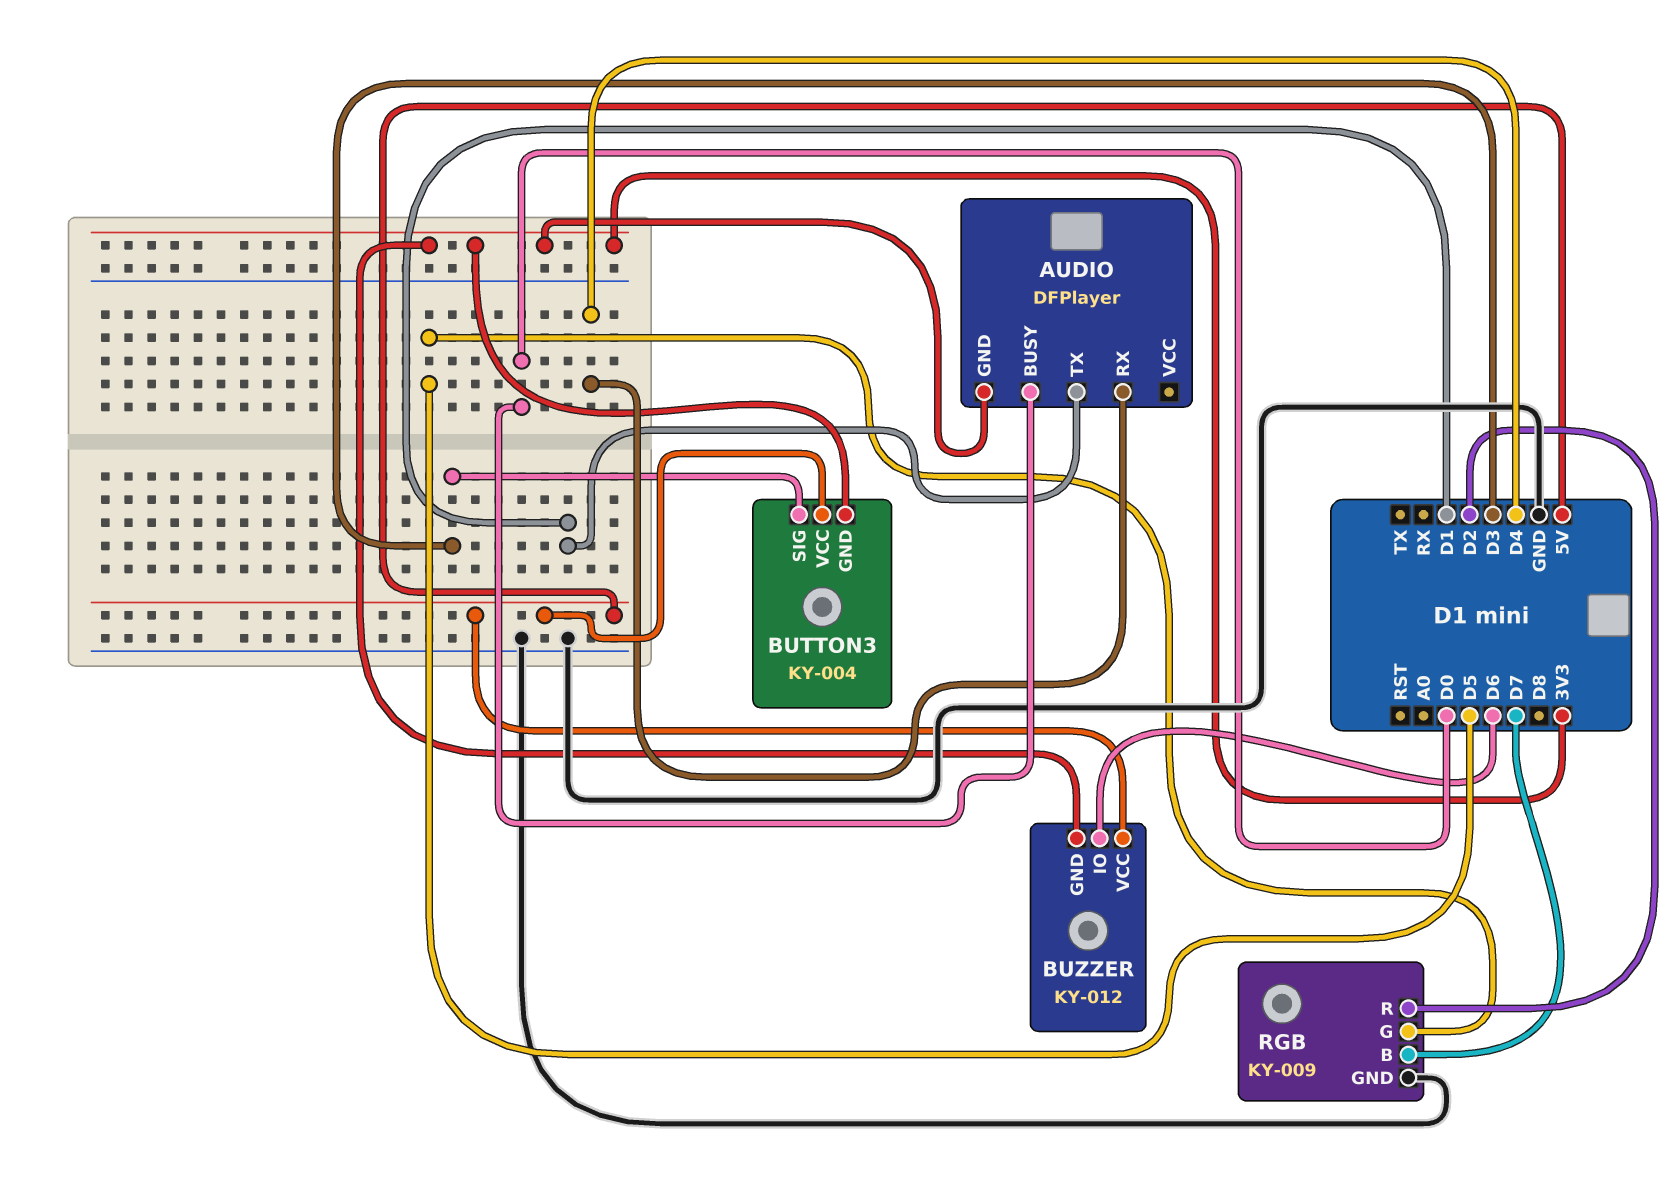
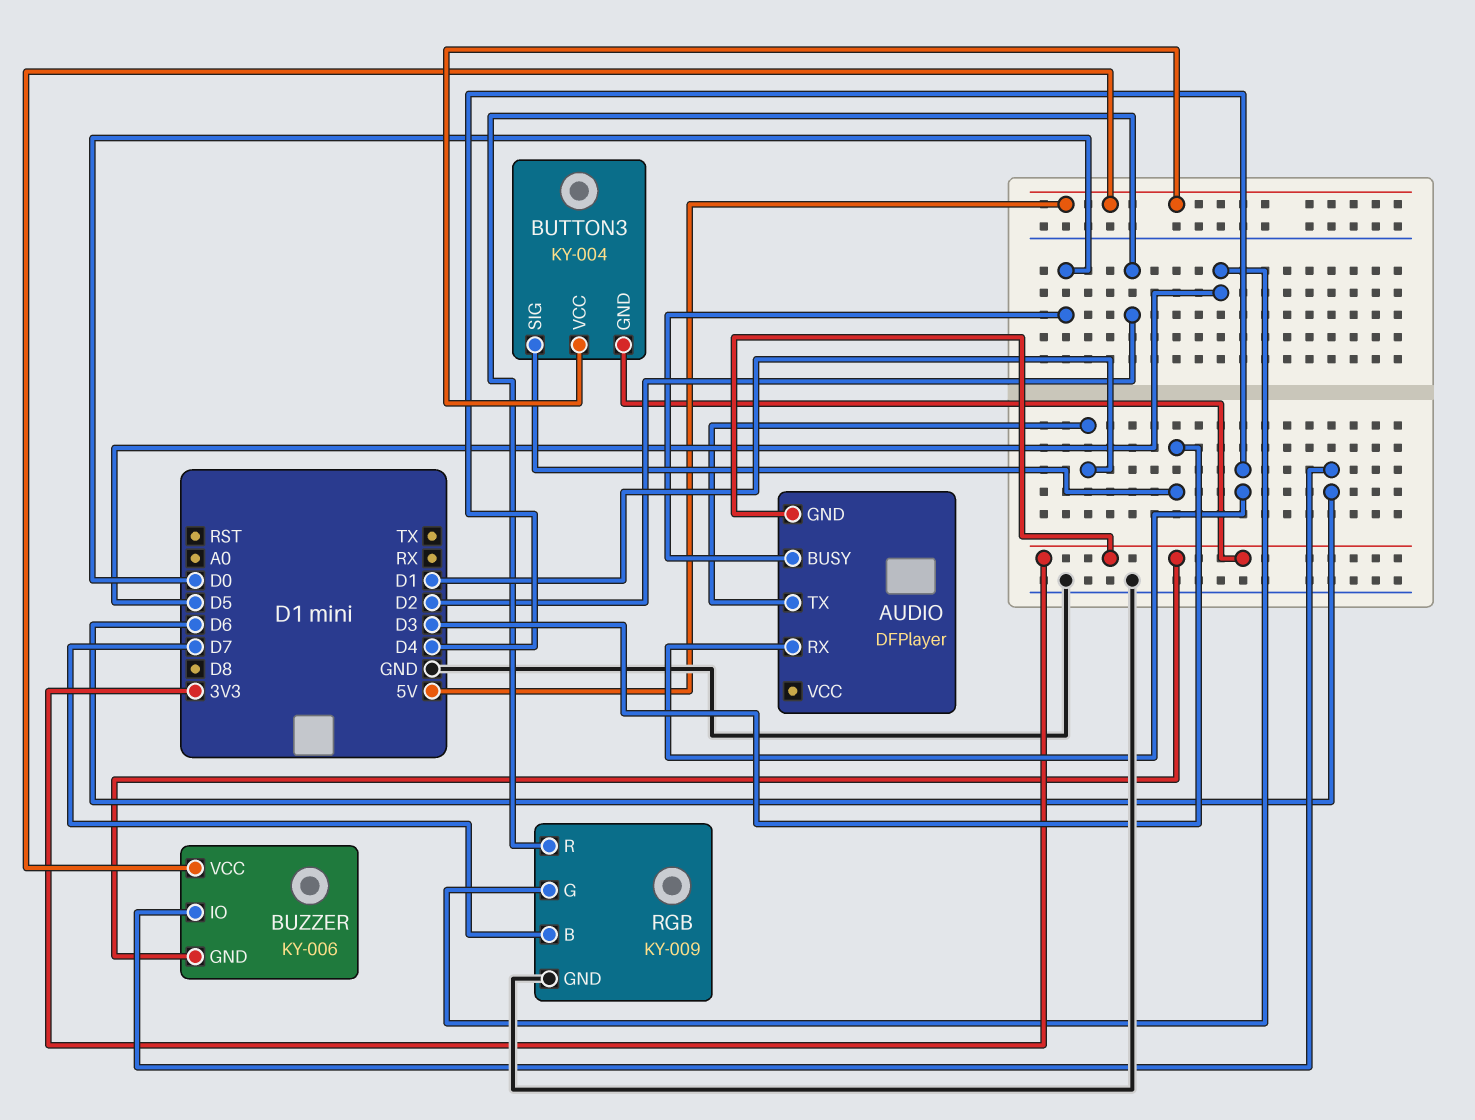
BUZZER: KY-012 -> KY-006

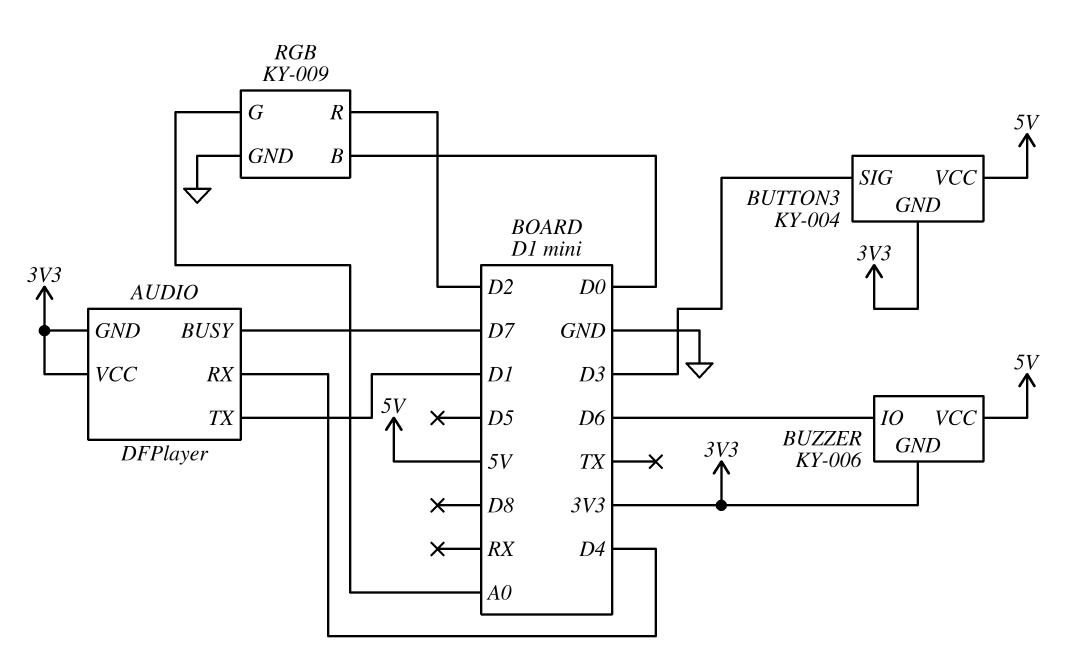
AUDIO pin BUSY: D0 -> D7
AUDIO pin VCC: none -> 3V3
RGB pin B: D7 -> D0
RGB pin G: D5 -> A0

